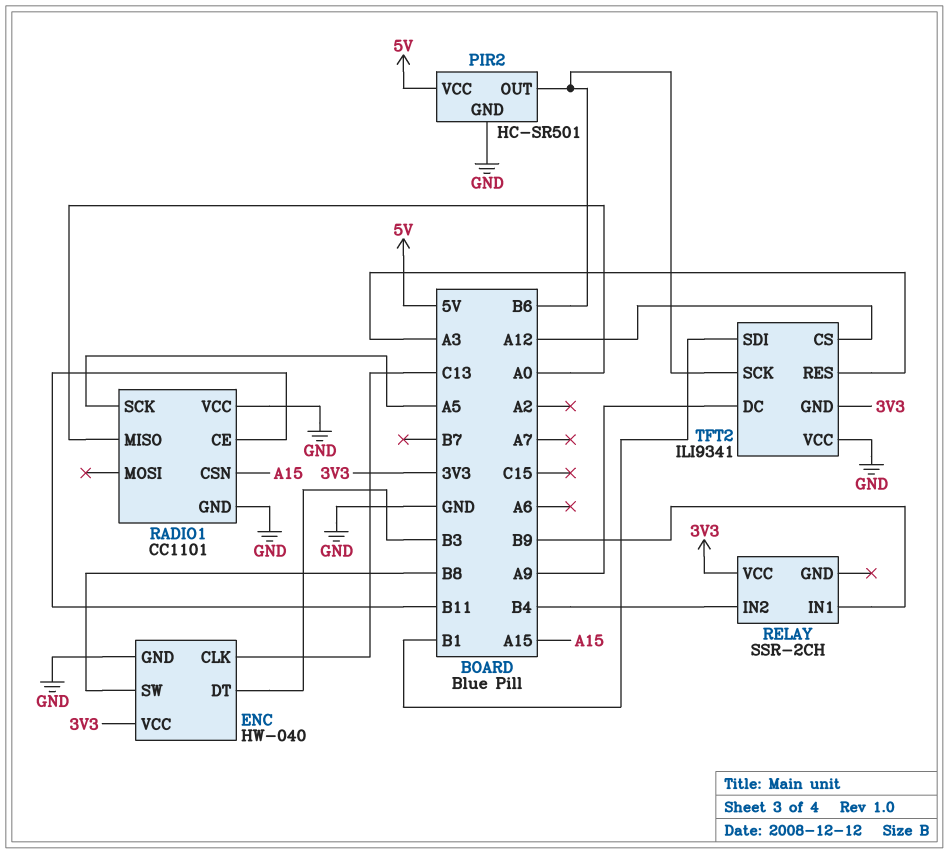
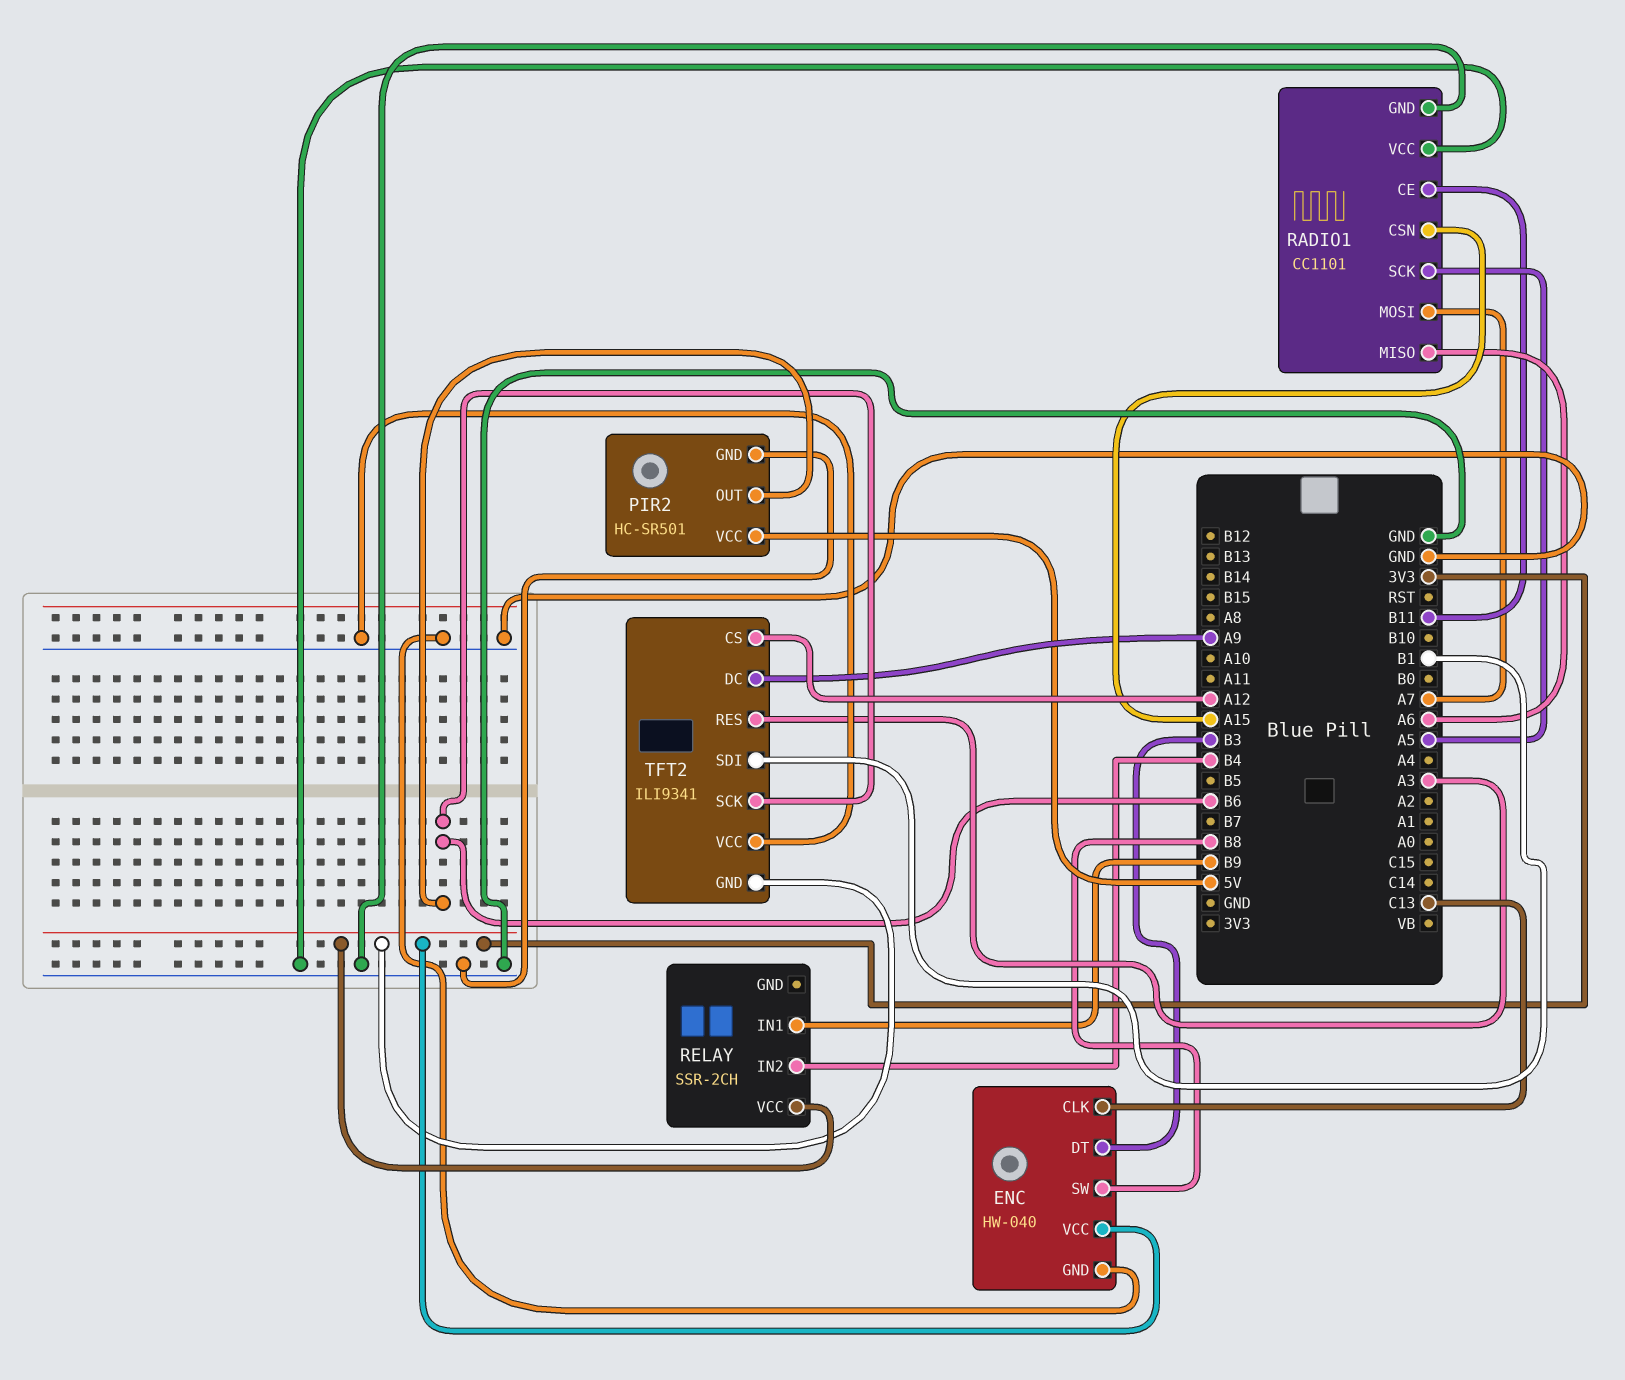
RADIO1 pin MISO: A0 -> A6
RADIO1 pin MOSI: none -> A7

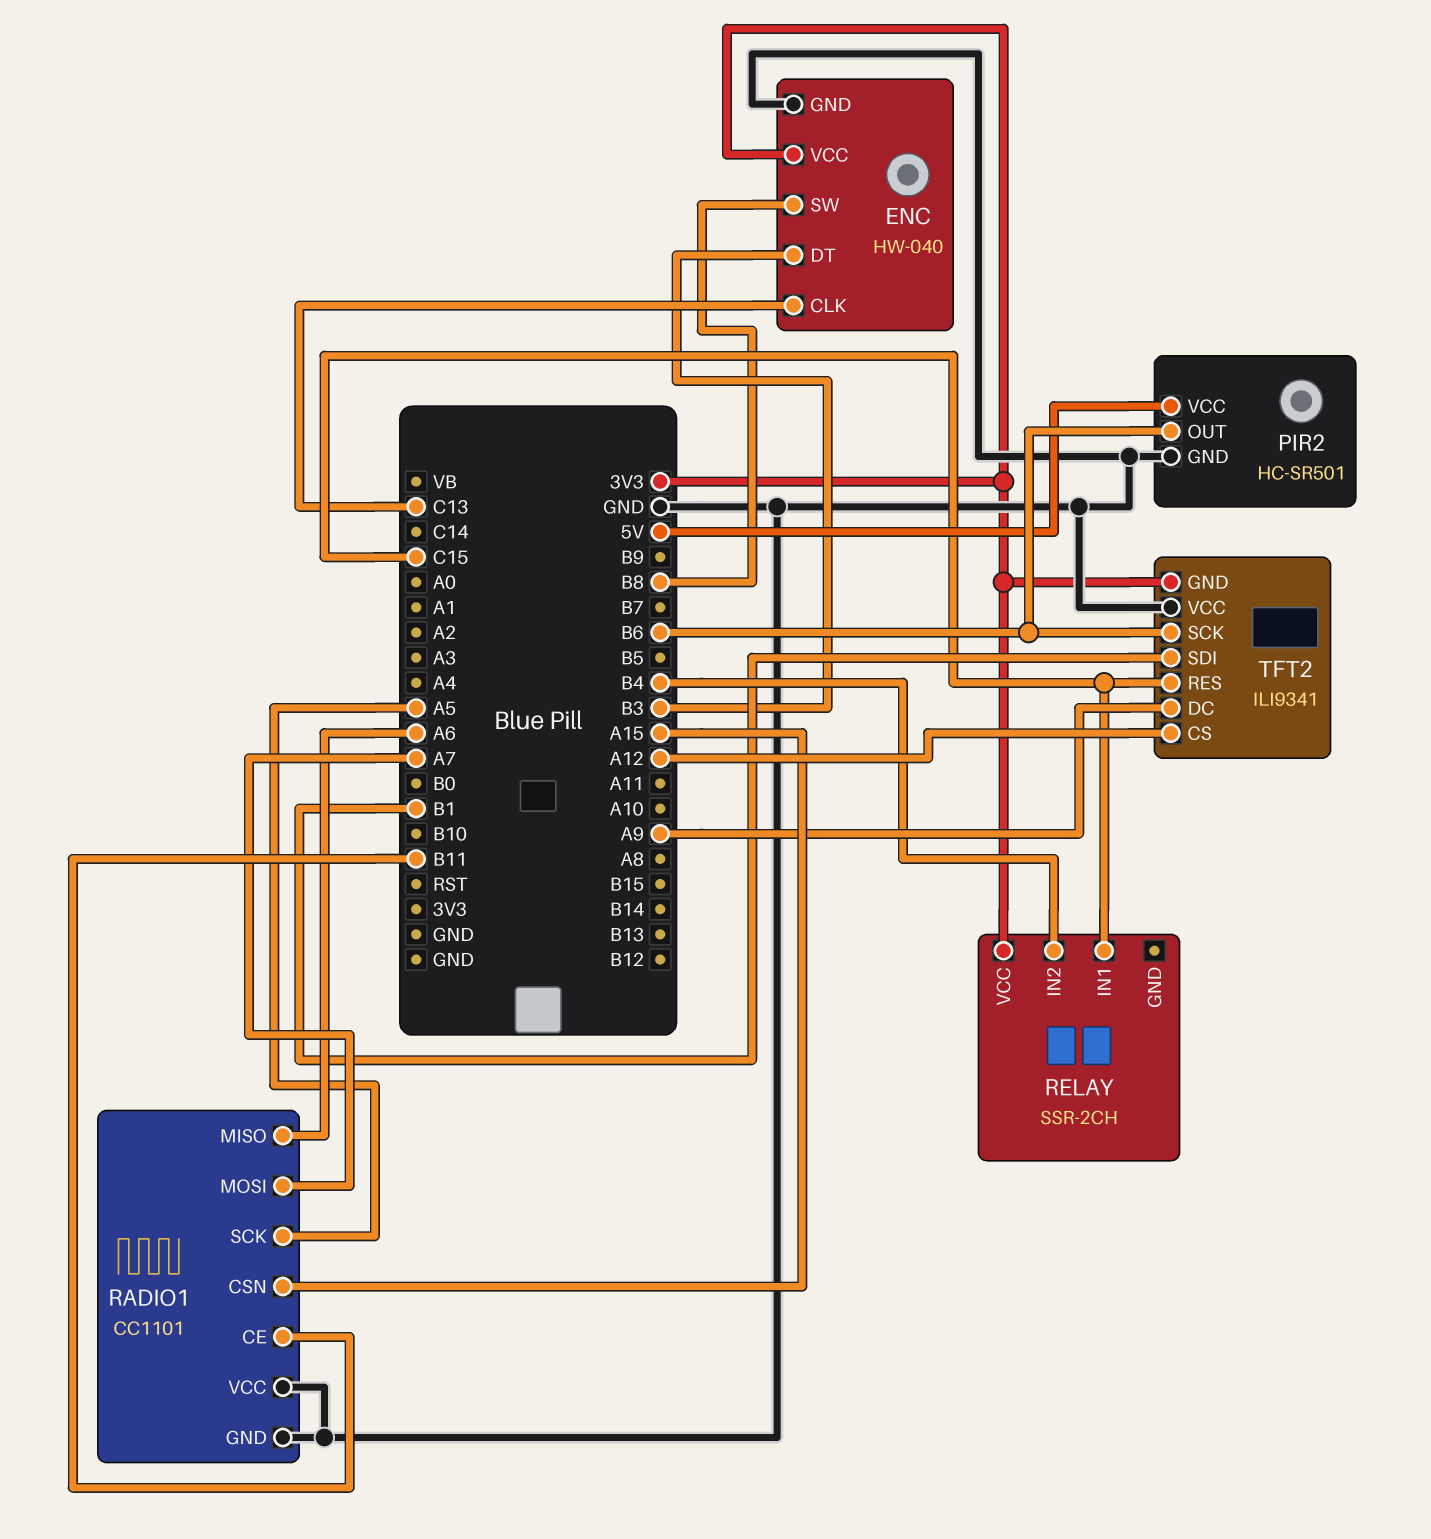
RELAY pin IN1: B9 -> C15
TFT2 pin RES: A3 -> C15

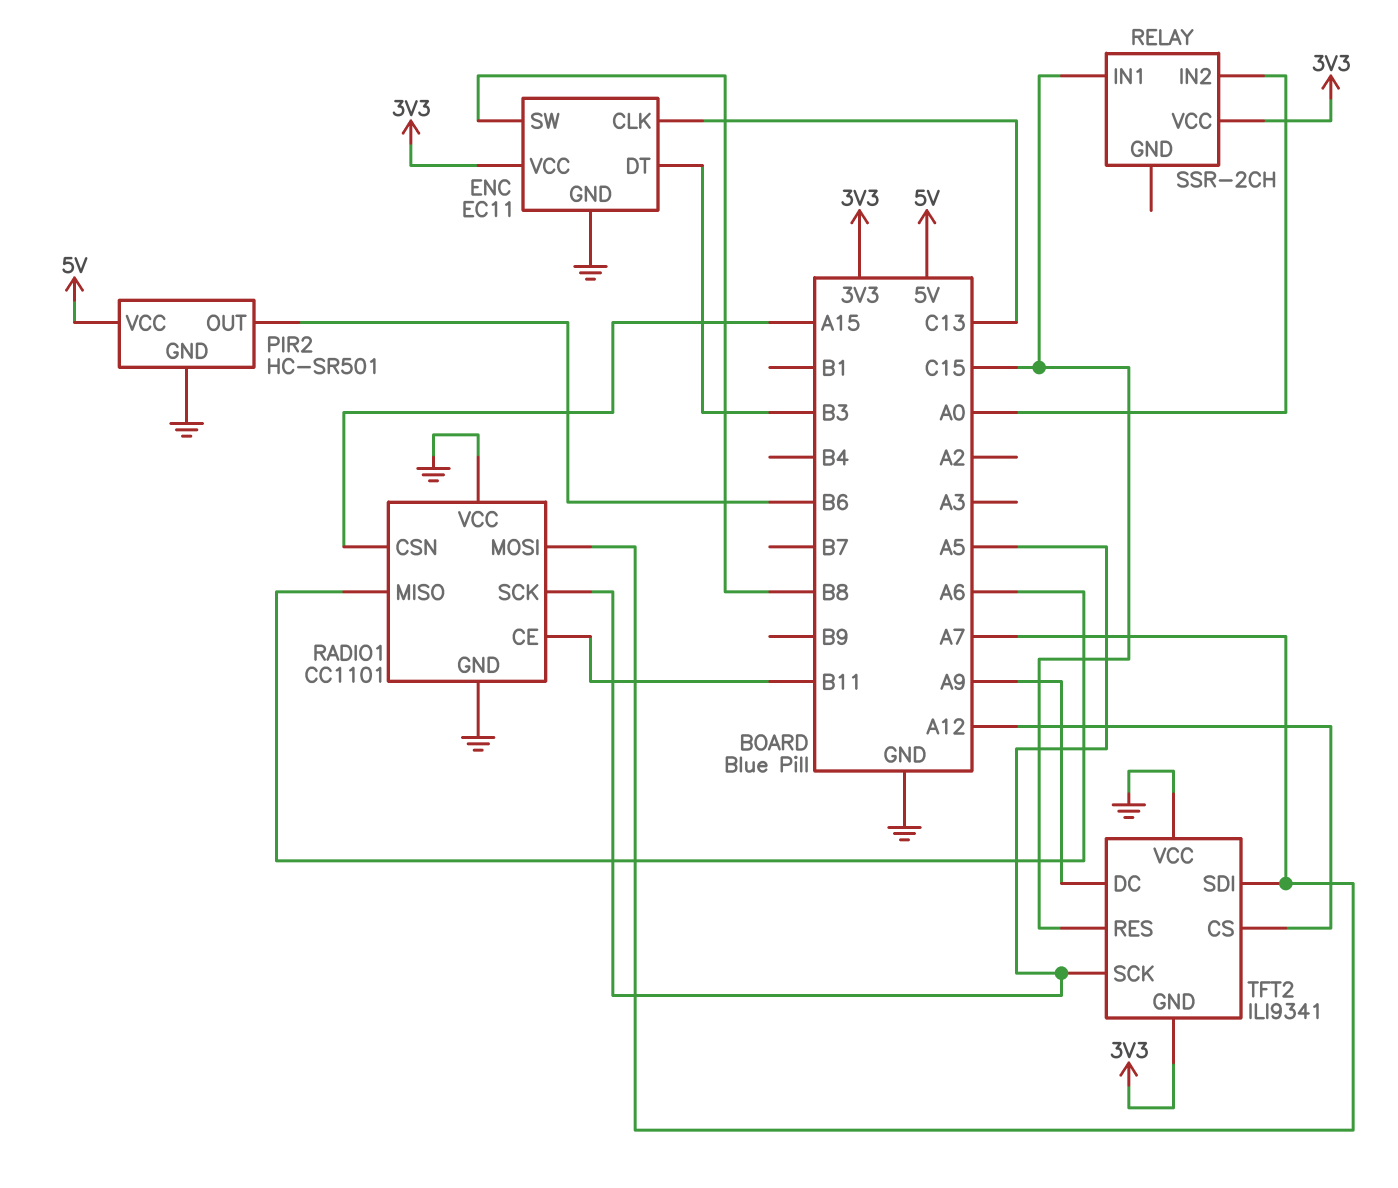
ENC: HW-040 -> EC11
RELAY pin IN2: B4 -> A0
TFT2 pin SCK: B6 -> A5
TFT2 pin SDI: B1 -> A7

